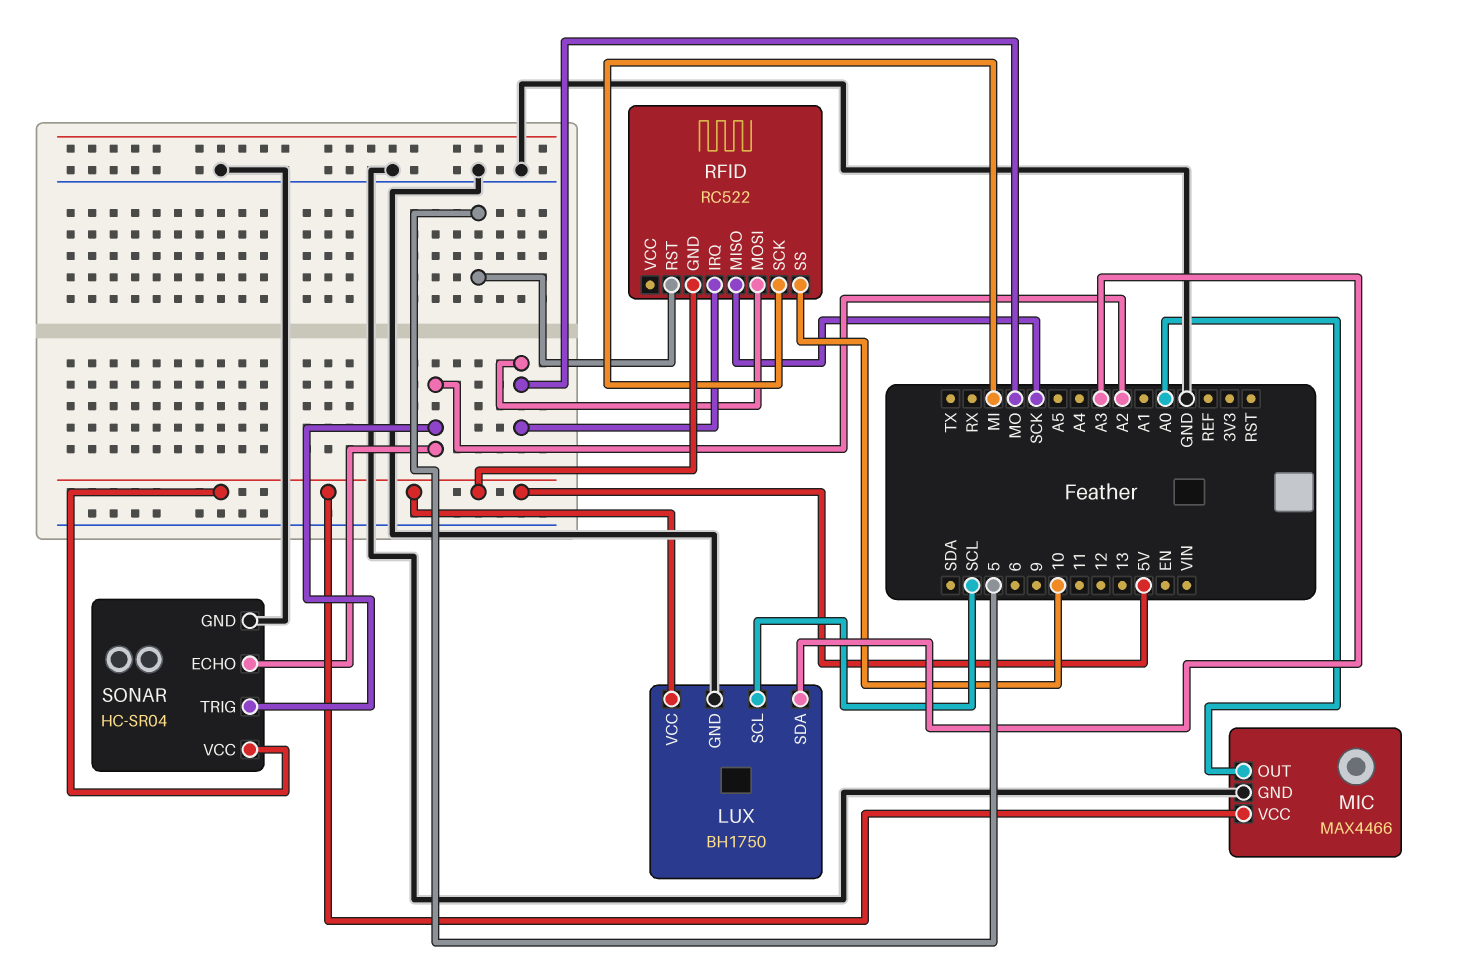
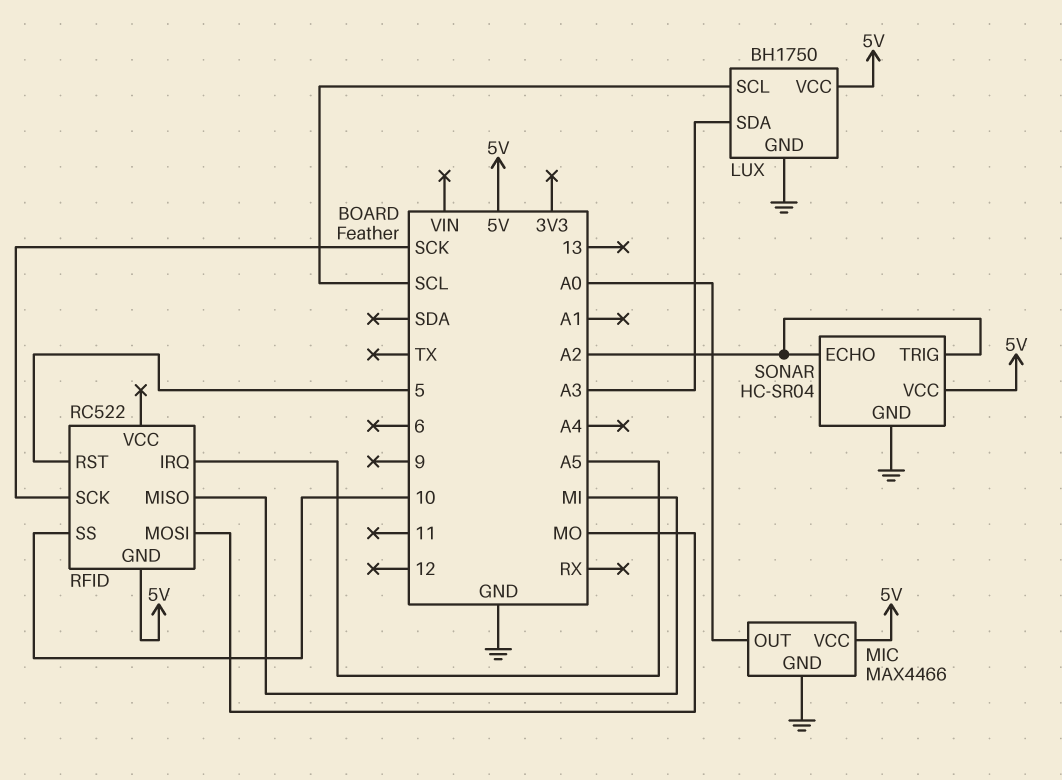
RFID pin IRQ: MO -> A5
RFID pin MISO: SCK -> MI
RFID pin SCK: MI -> SCK

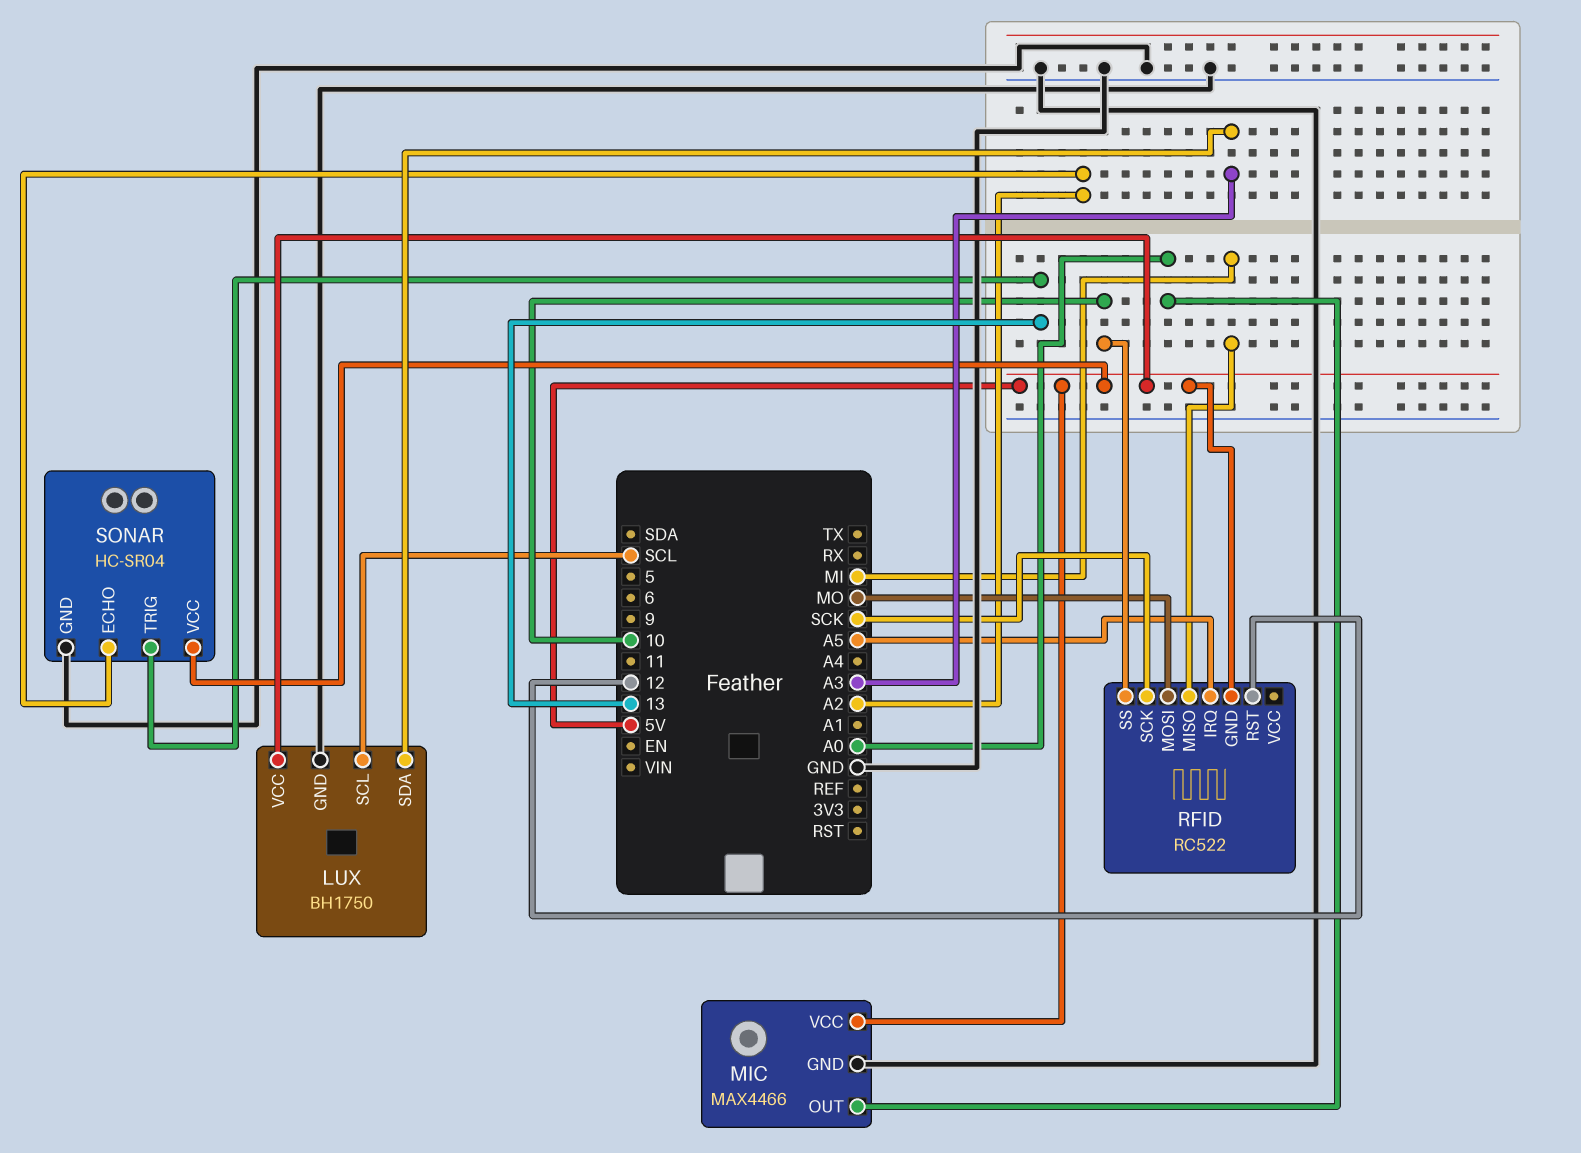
RFID pin RST: 5 -> 12
SONAR pin TRIG: A2 -> 13

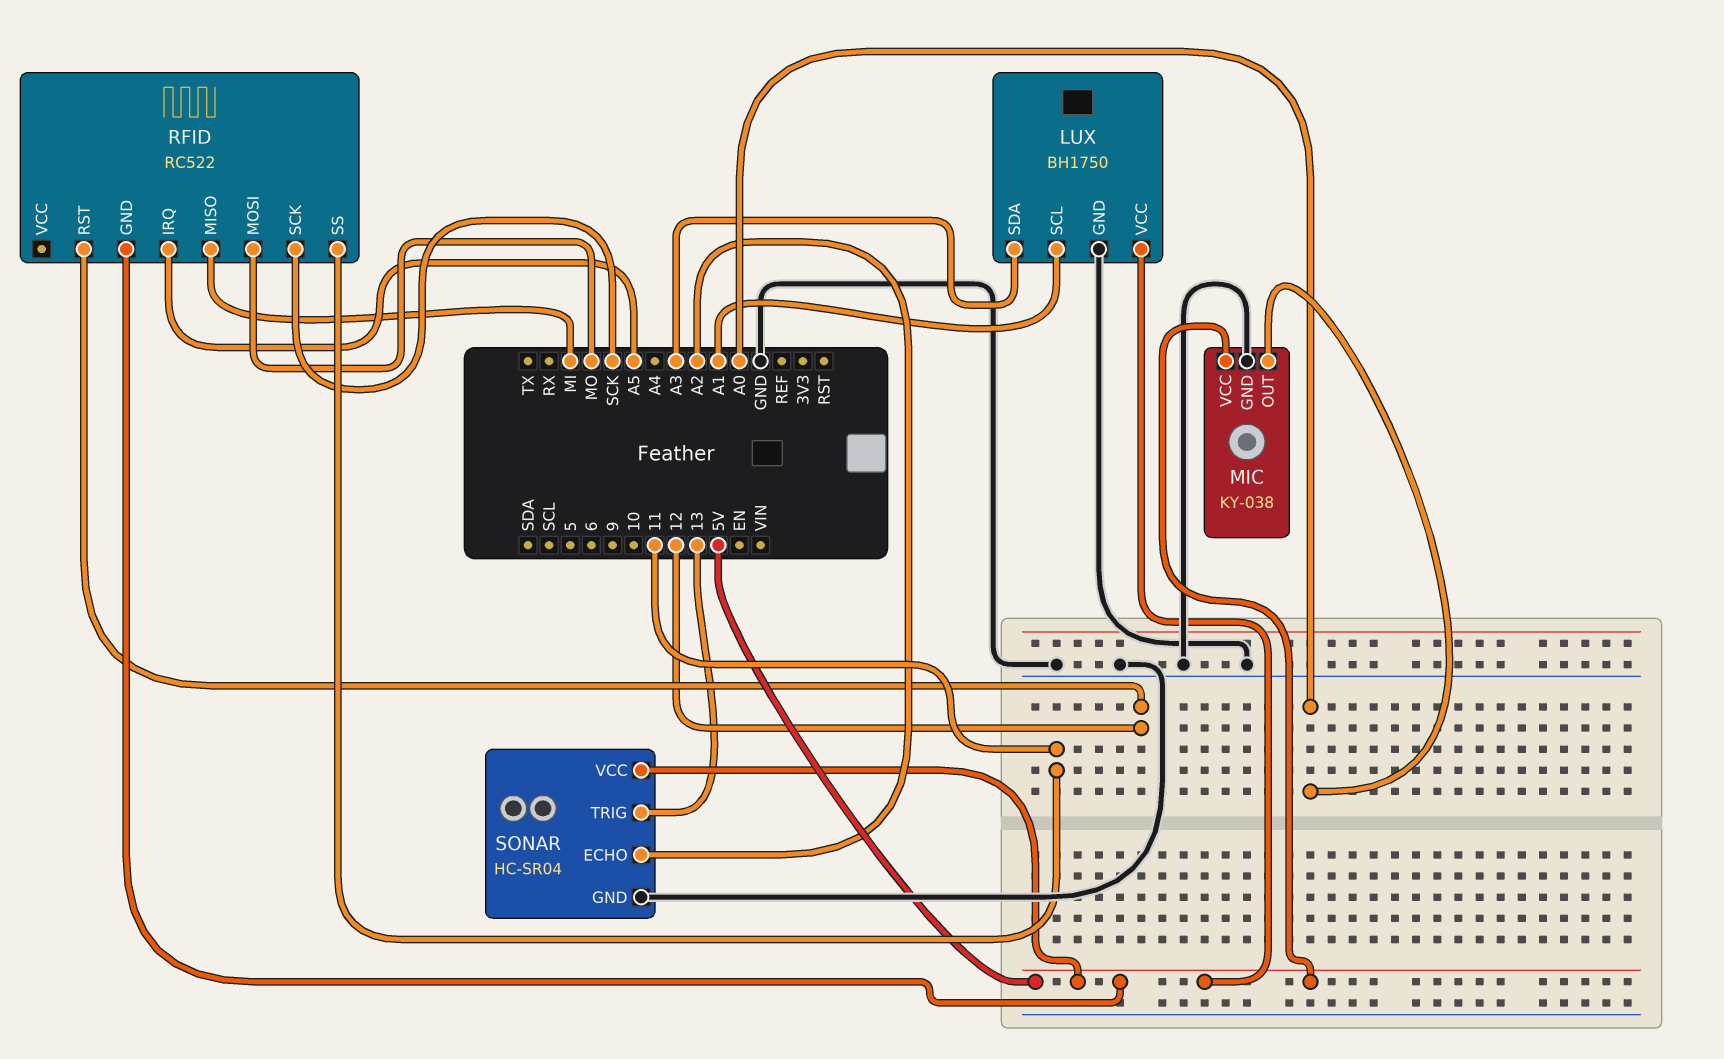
LUX pin SCL: SCL -> A1
MIC: MAX4466 -> KY-038
RFID pin SS: 10 -> 11

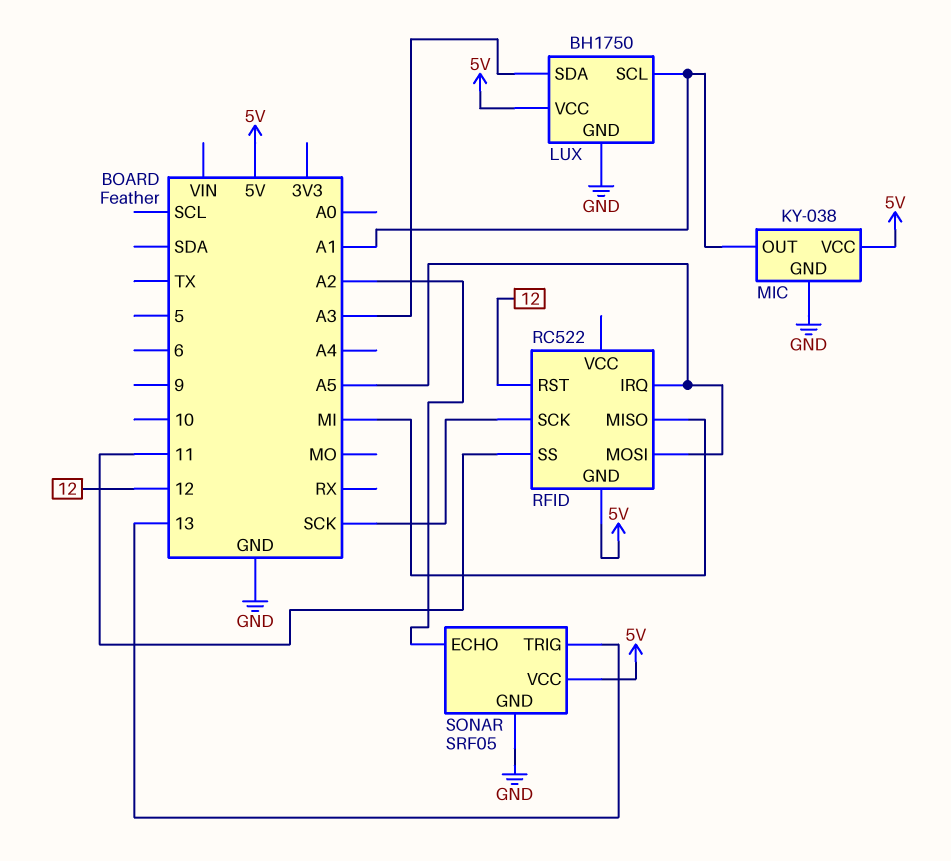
MIC pin OUT: A0 -> A1
RFID pin MOSI: MO -> A5
SONAR: HC-SR04 -> SRF05

